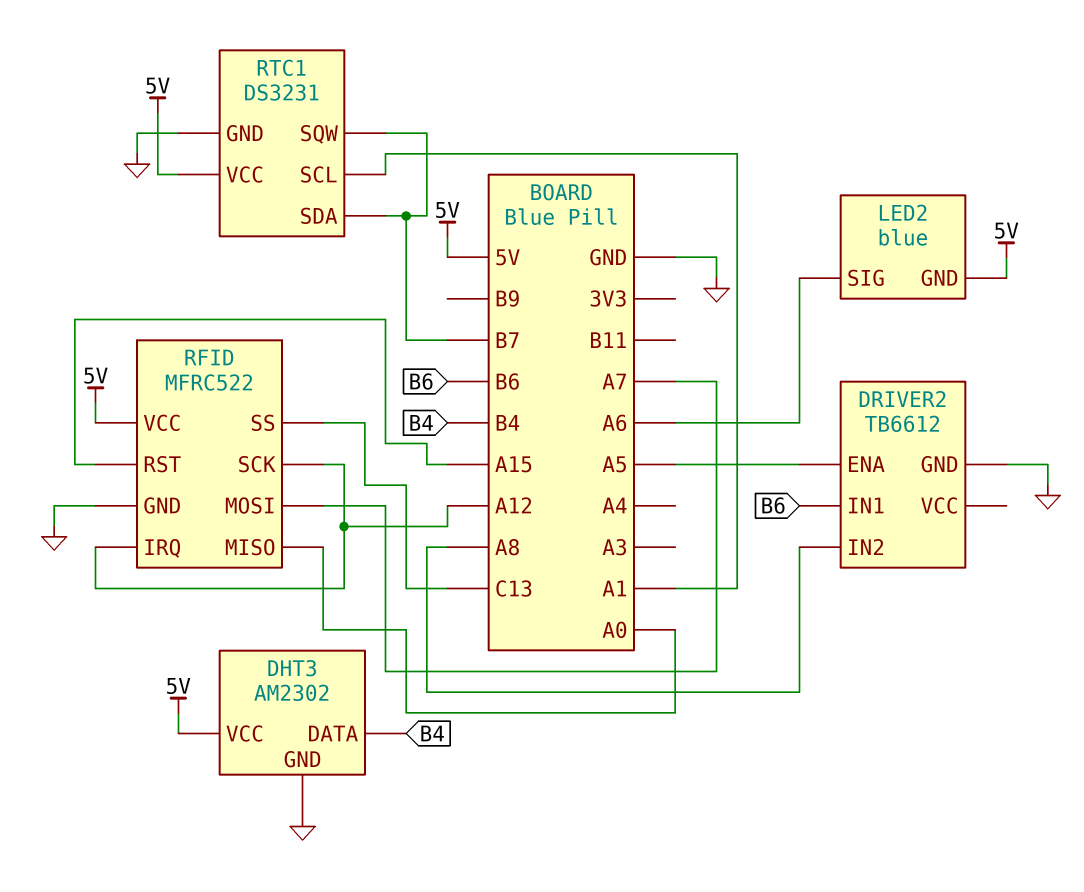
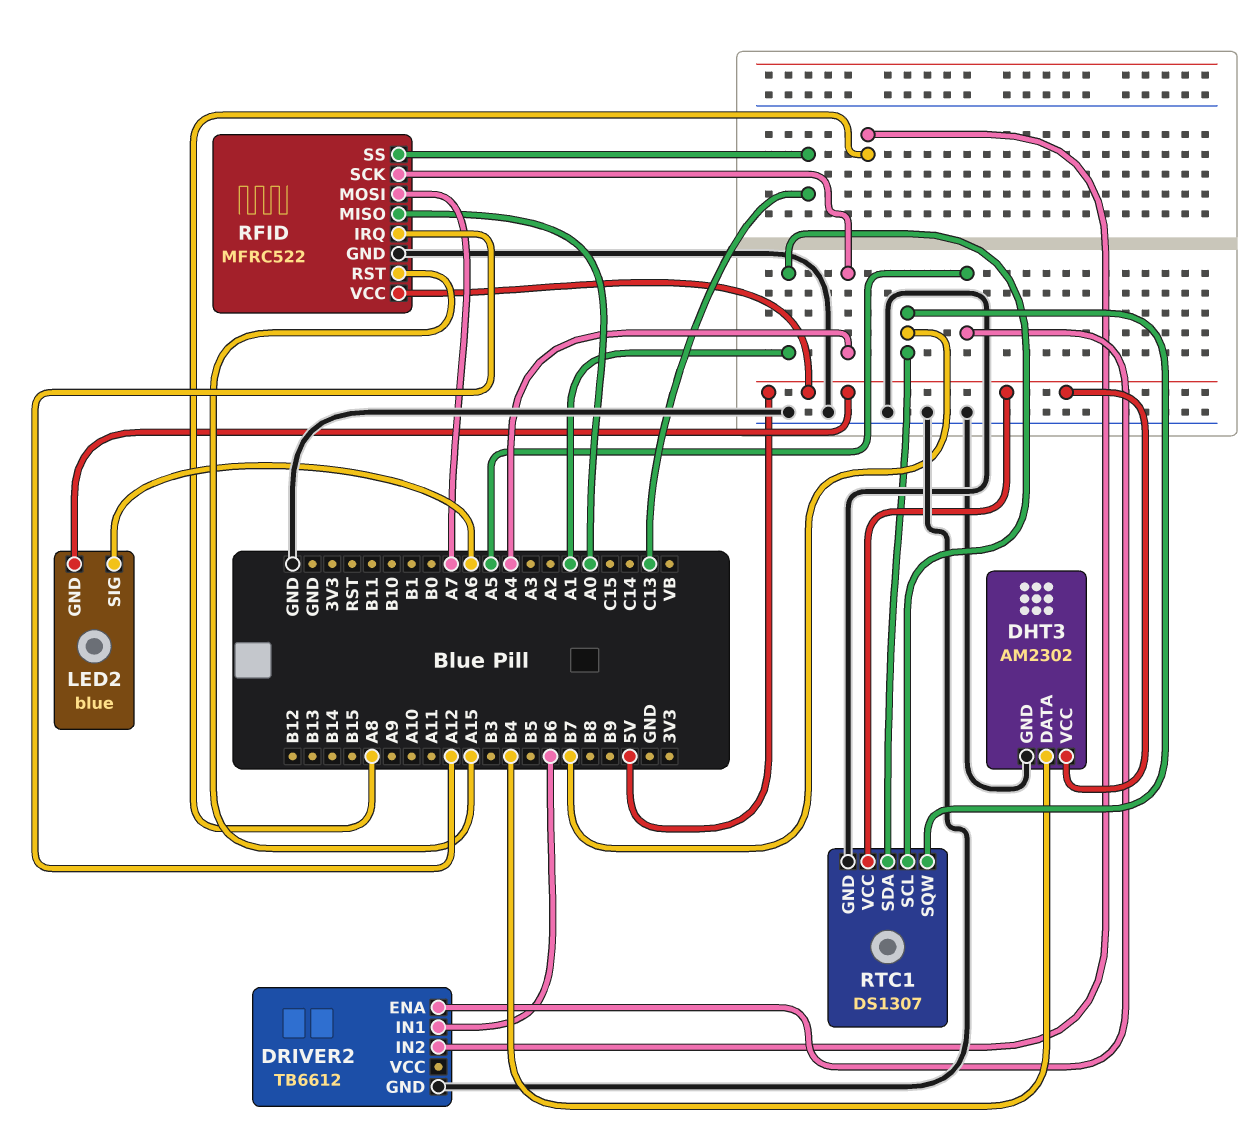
RFID pin SCK: A12 -> A4
RTC1: DS3231 -> DS1307

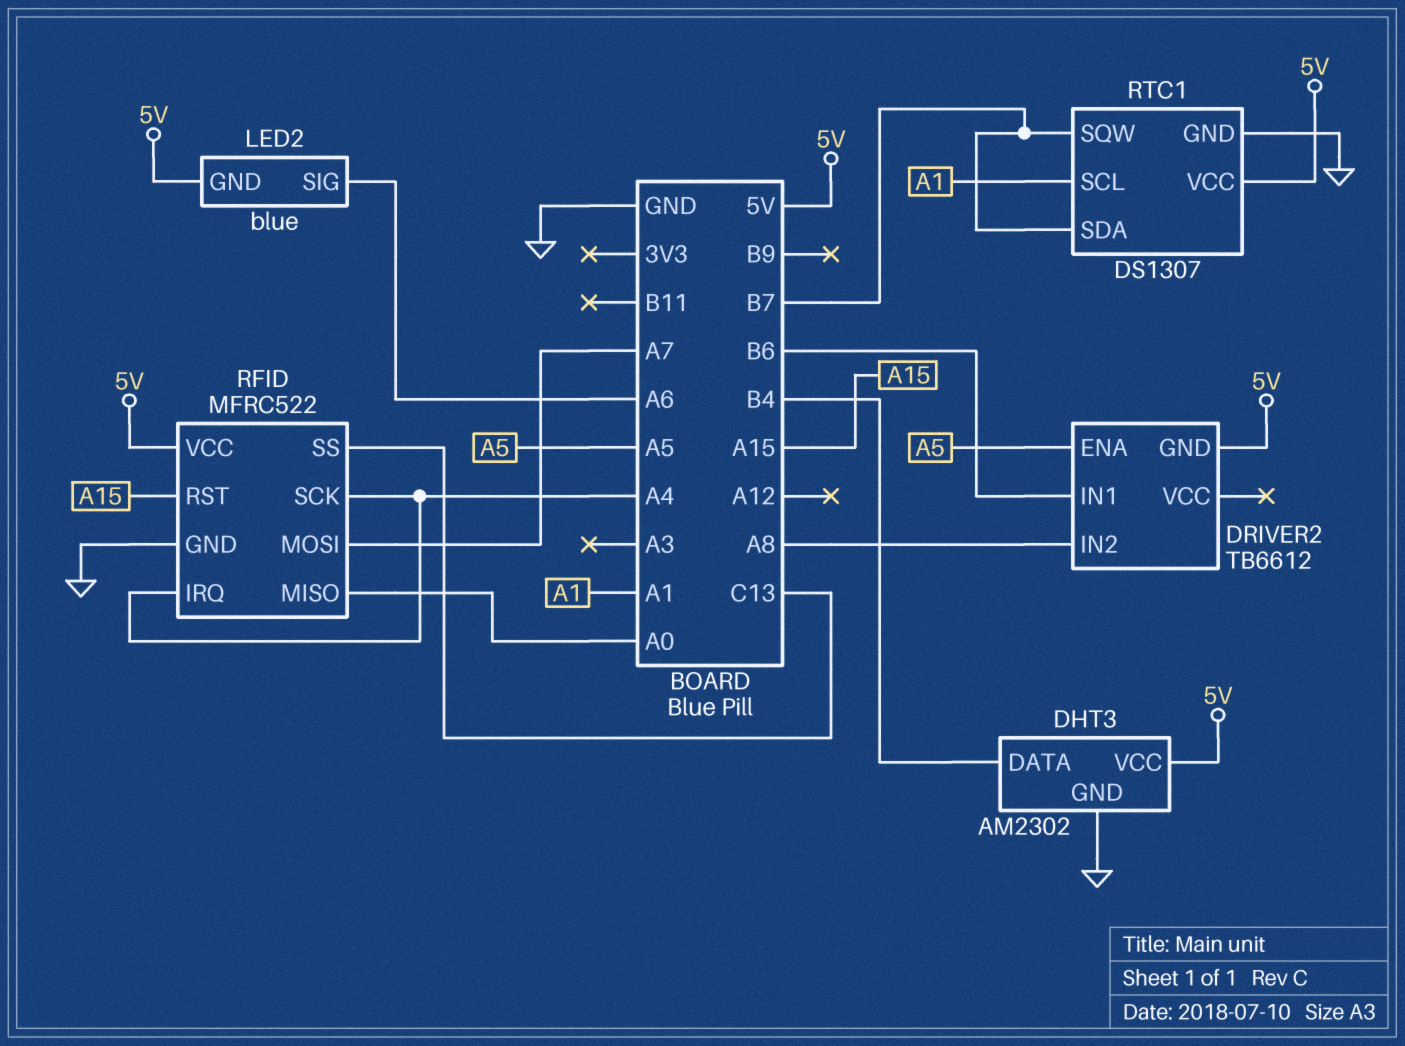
DRIVER2 pin GND: GND -> 5V
RFID pin IRQ: A12 -> A4

